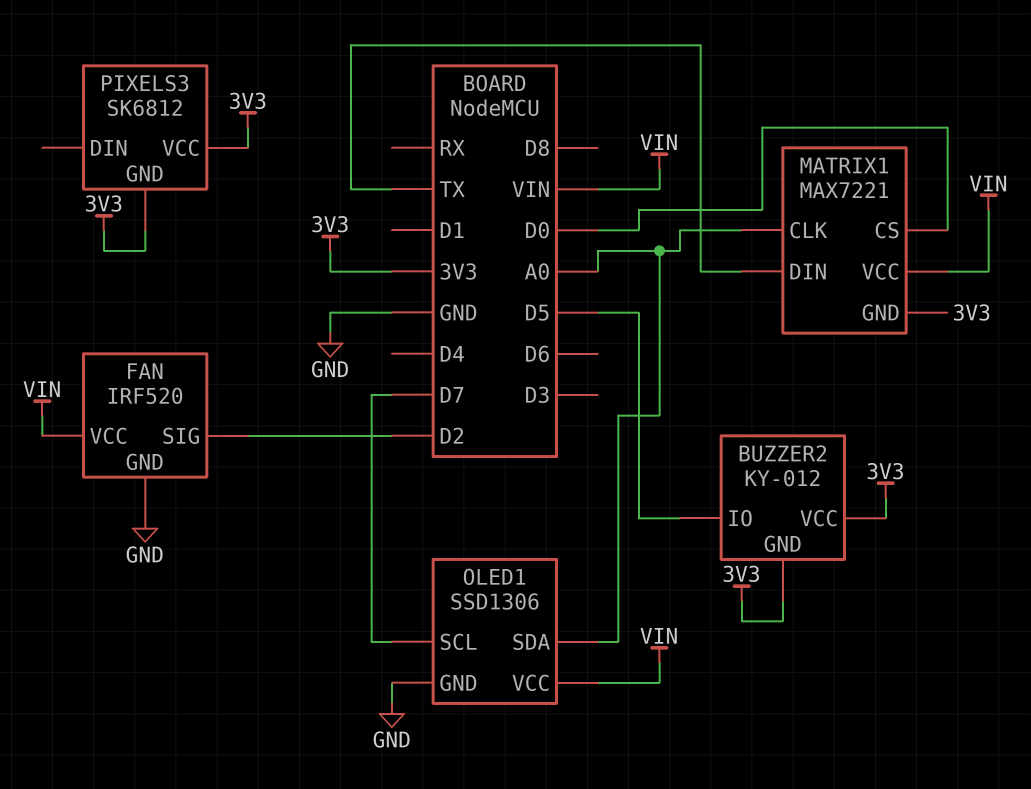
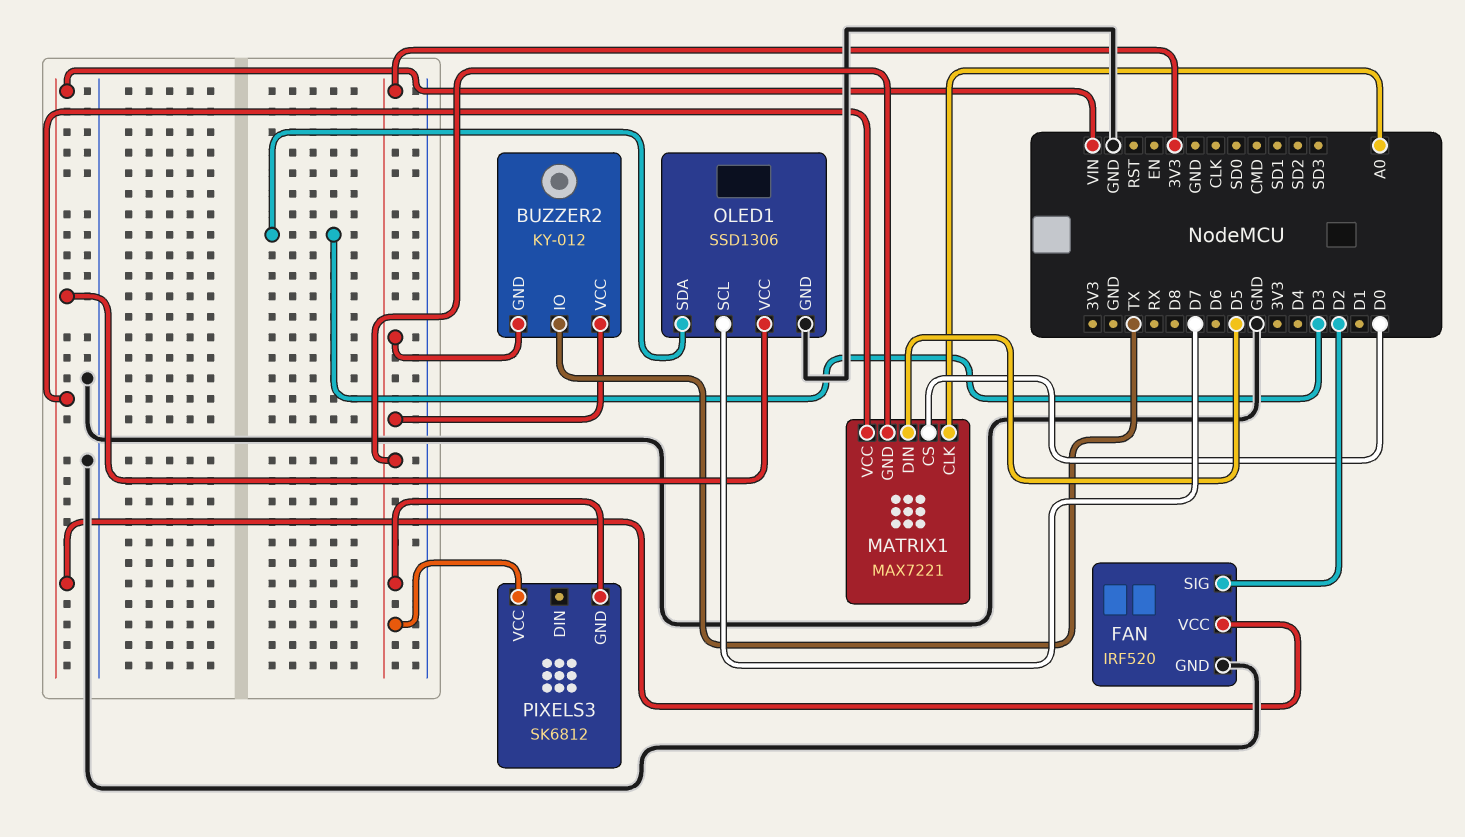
BUZZER2 pin IO: D5 -> TX
MATRIX1 pin DIN: TX -> D5
OLED1 pin SDA: A0 -> D3

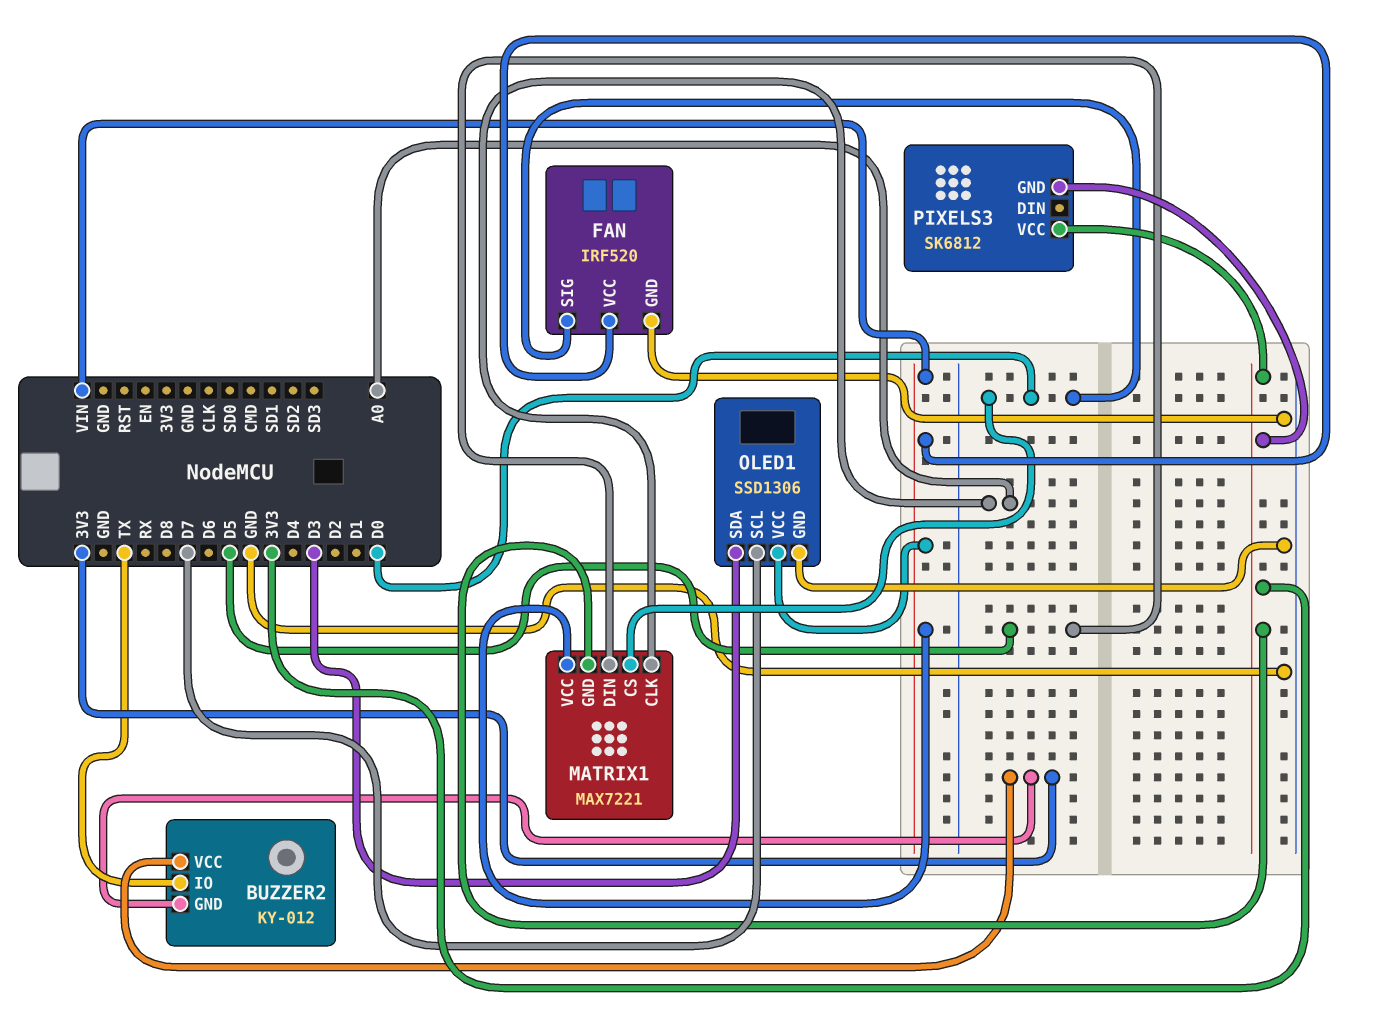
FAN pin SIG: D2 -> D0

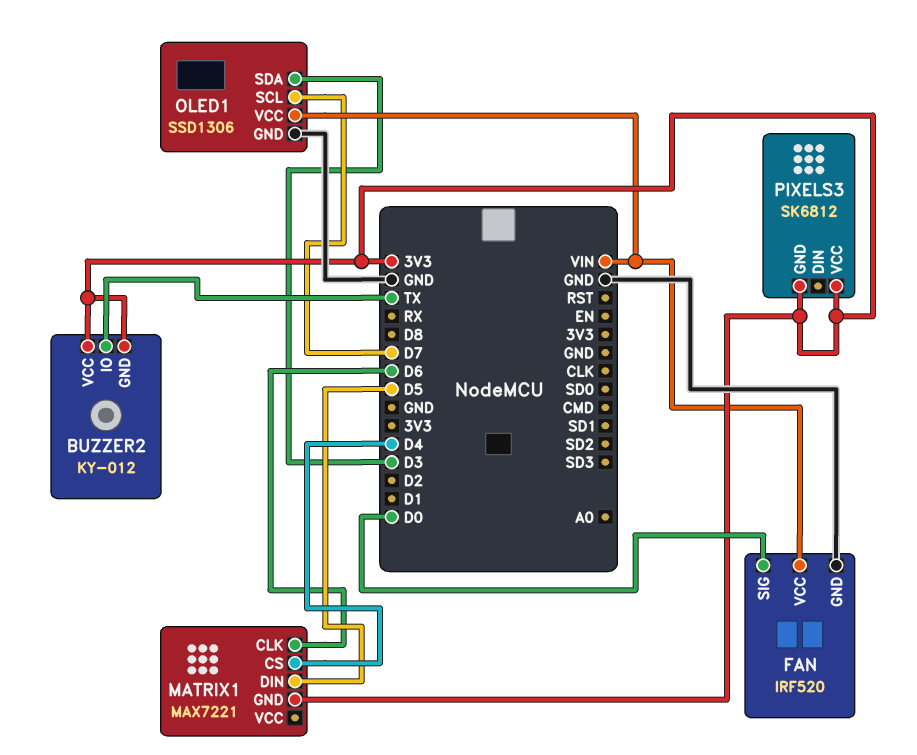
MATRIX1 pin CLK: A0 -> D6
MATRIX1 pin CS: D0 -> D4
MATRIX1 pin VCC: VIN -> none

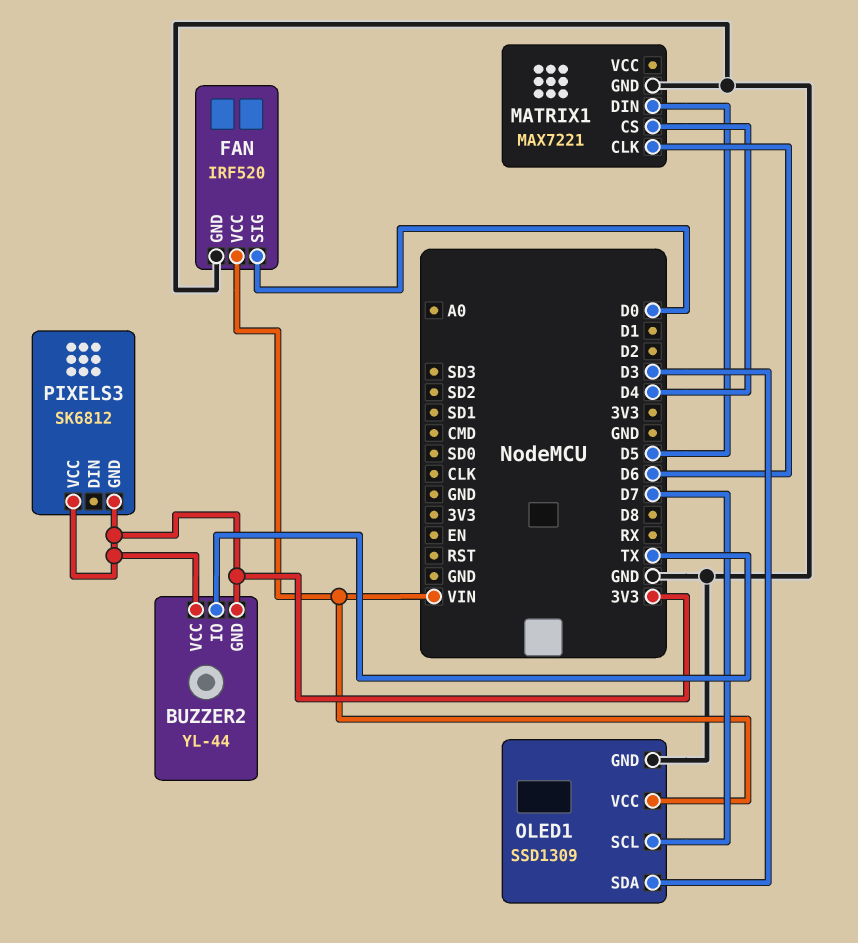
BUZZER2: KY-012 -> YL-44
MATRIX1 pin GND: 3V3 -> GND
OLED1: SSD1306 -> SSD1309

